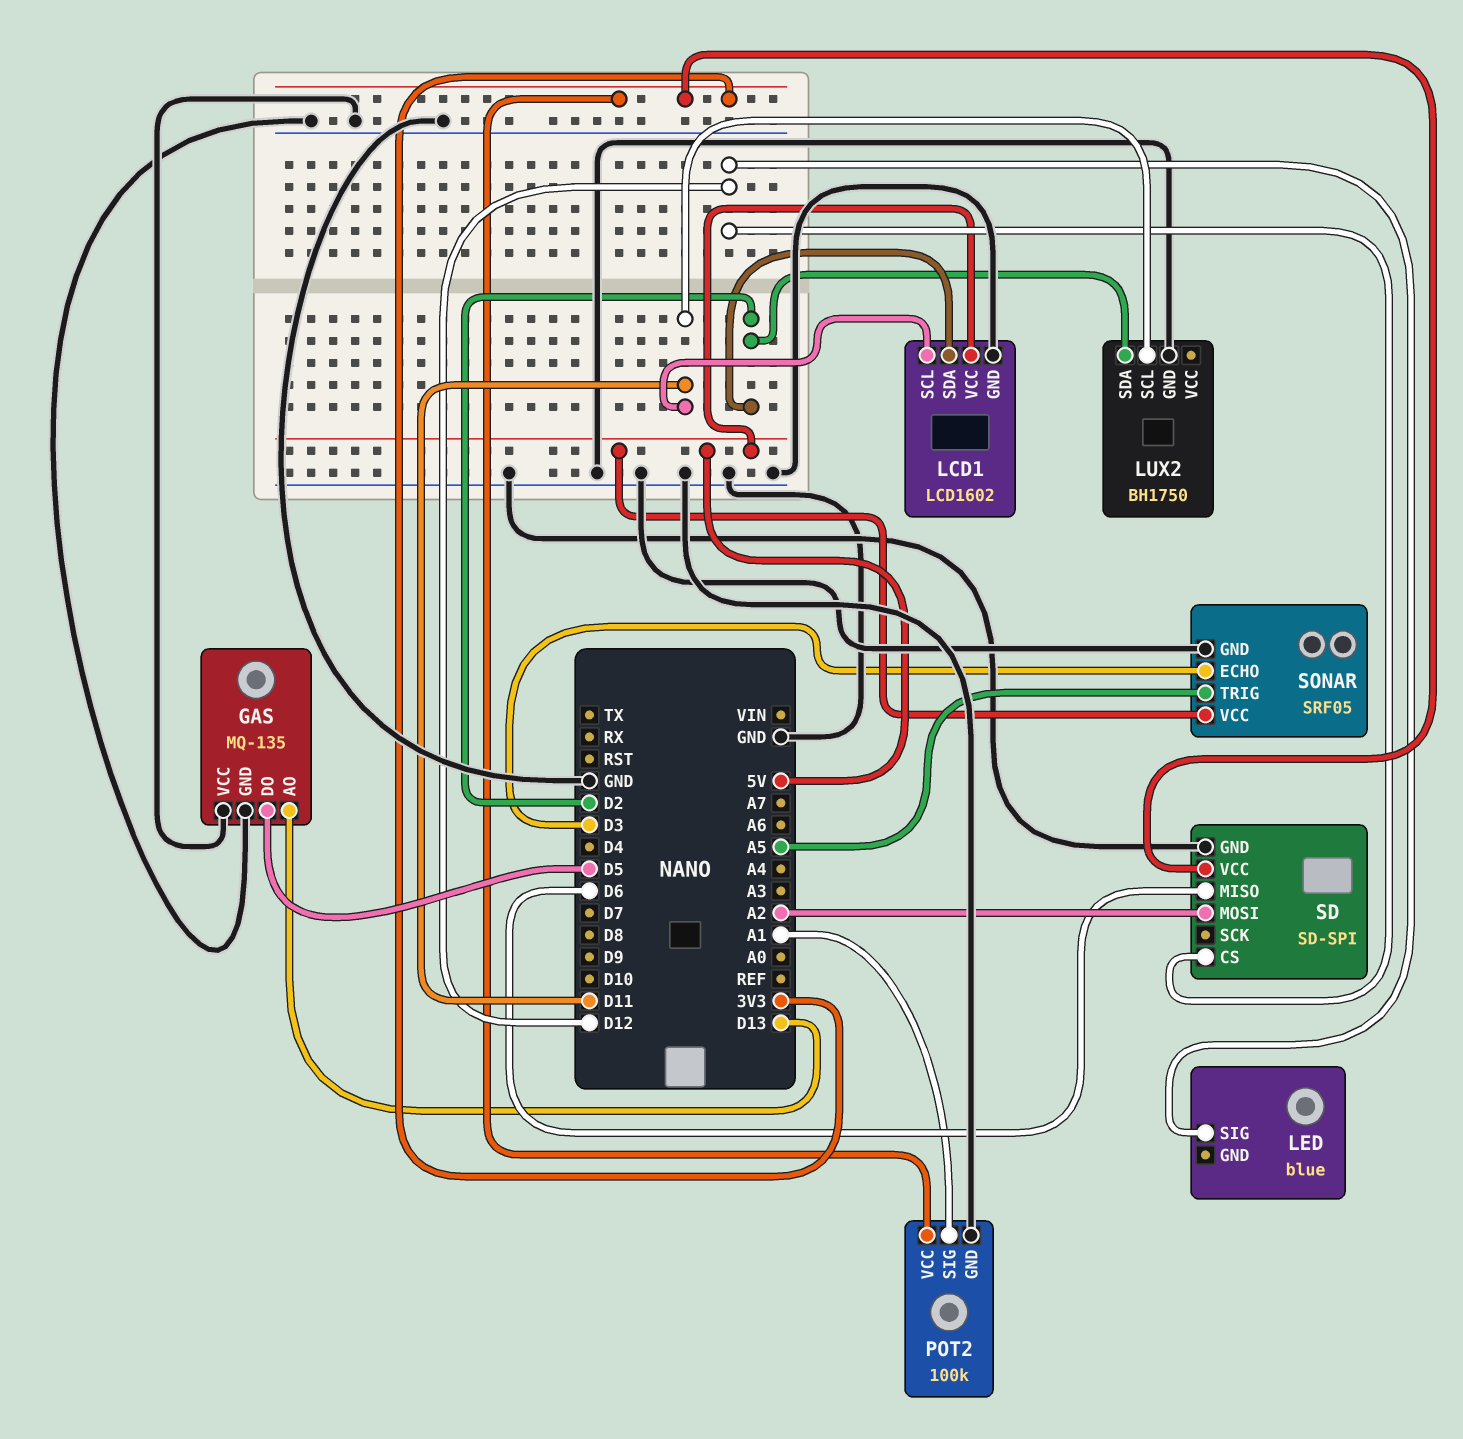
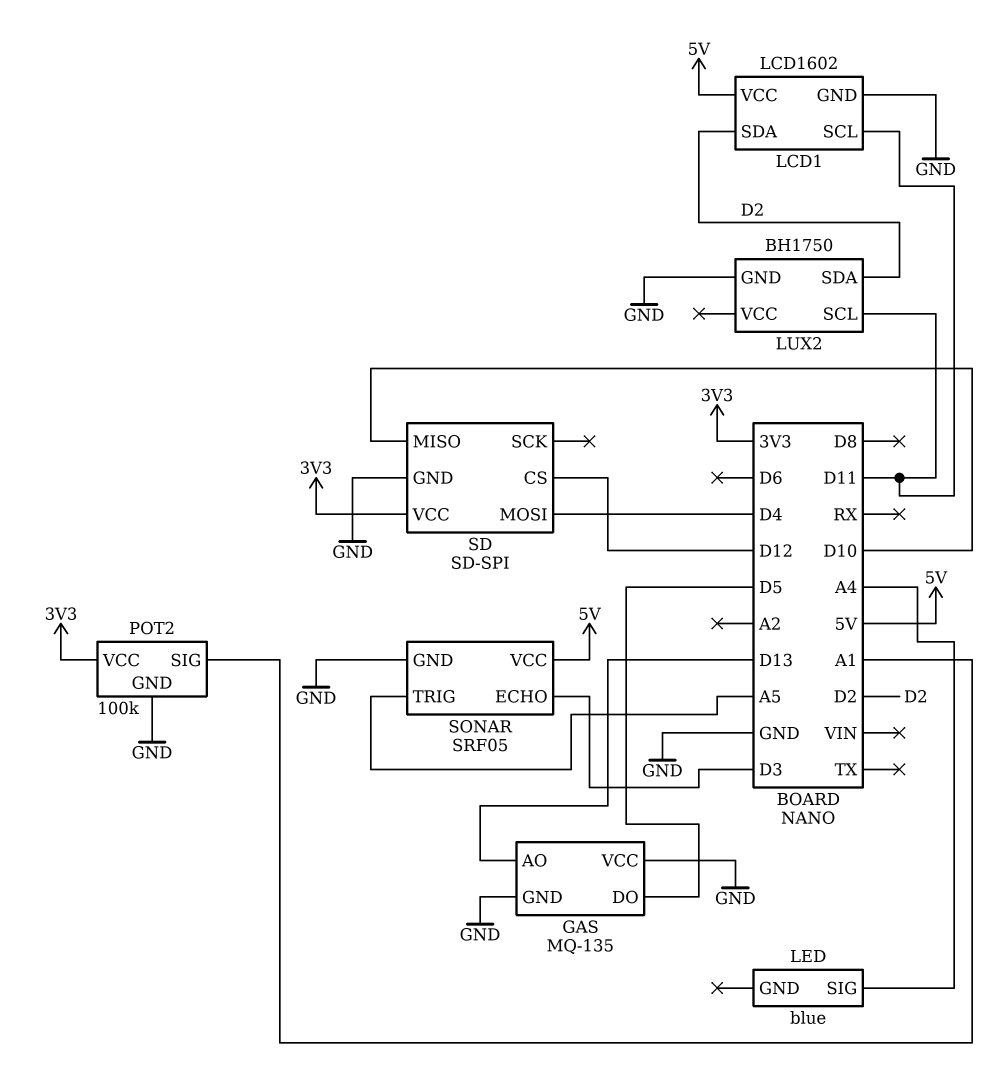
LED pin SIG: D12 -> A4
SD pin MISO: D6 -> D10
SD pin MOSI: A2 -> D4

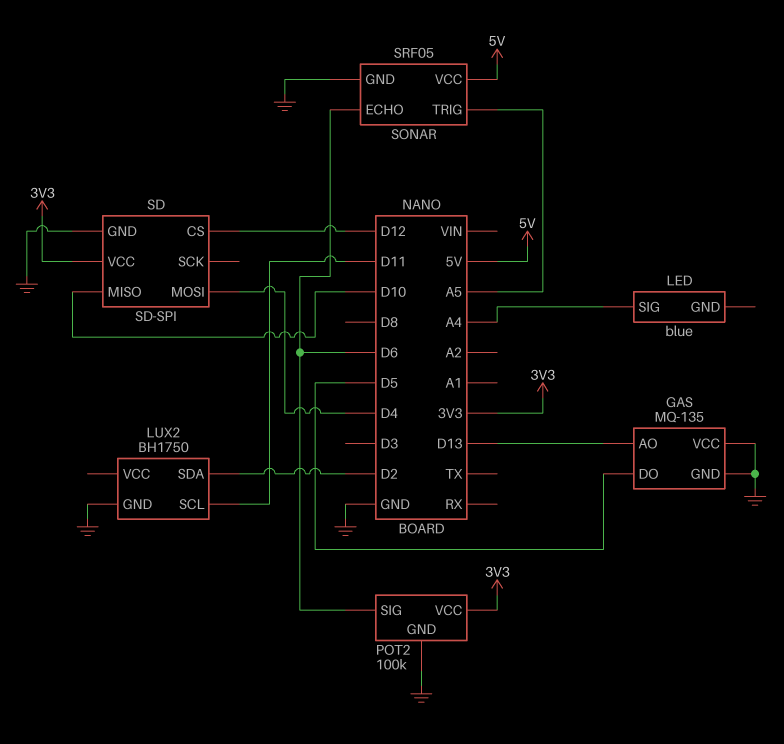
LCD1: LCD1602 -> none
LCD1 pin GND: GND -> none
LCD1 pin SCL: D11 -> none
LCD1 pin SDA: D2 -> none
LCD1 pin VCC: 5V -> none
POT2 pin SIG: A1 -> D6
SONAR pin ECHO: D3 -> D6

